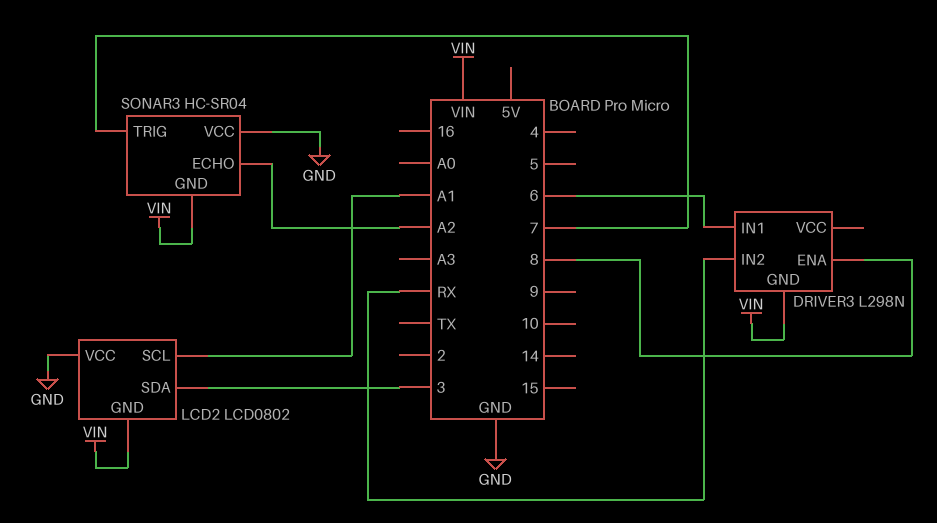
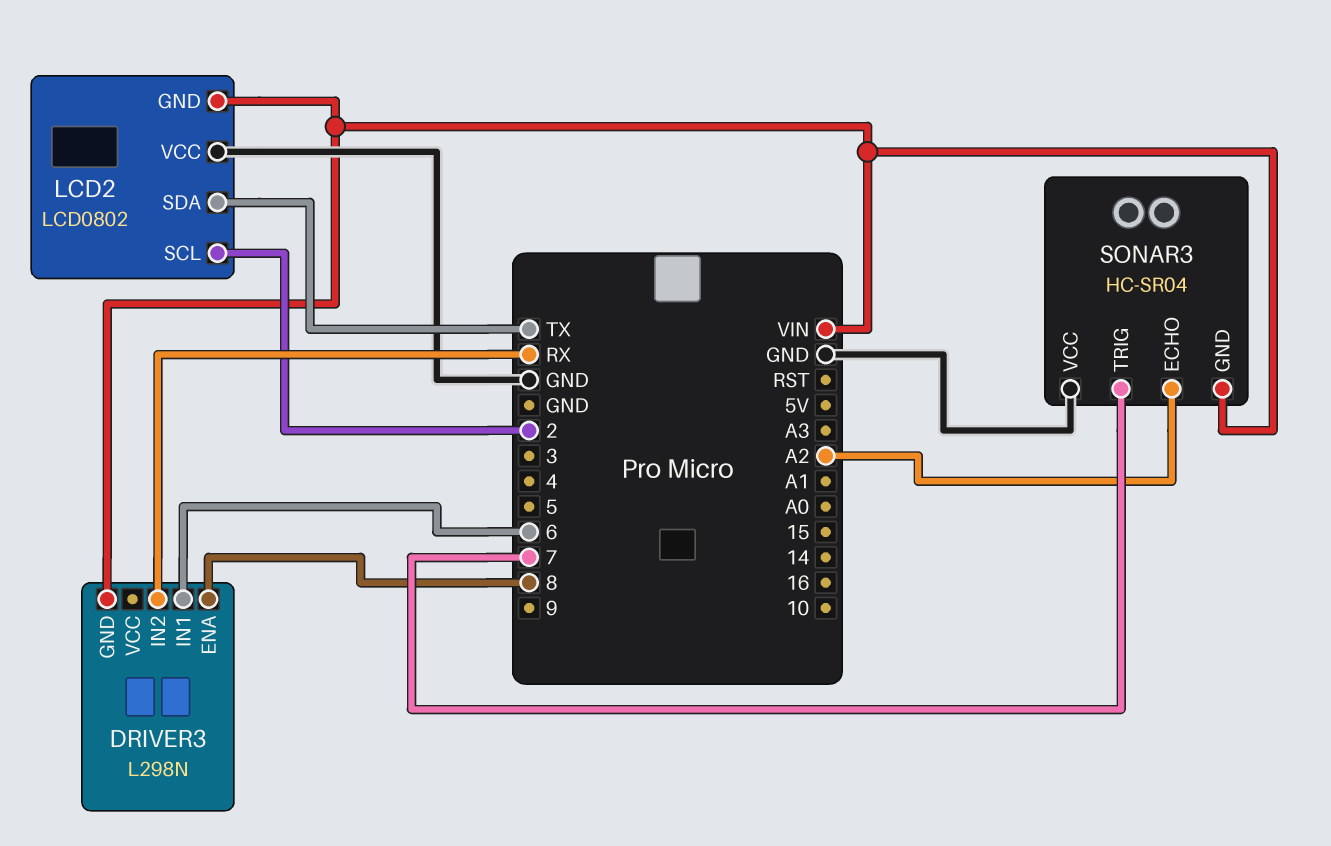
LCD2 pin SCL: A1 -> 2
LCD2 pin SDA: 3 -> TX

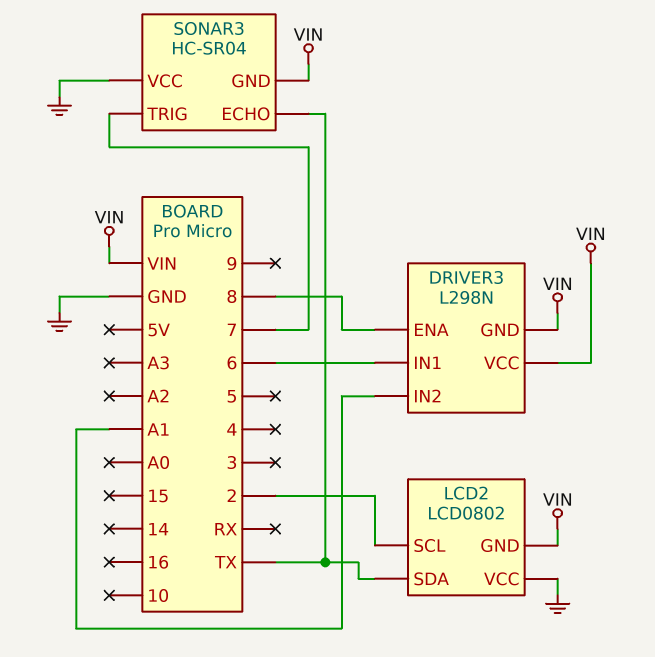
DRIVER3 pin IN2: RX -> A1
DRIVER3 pin VCC: none -> VIN
SONAR3 pin ECHO: A2 -> TX

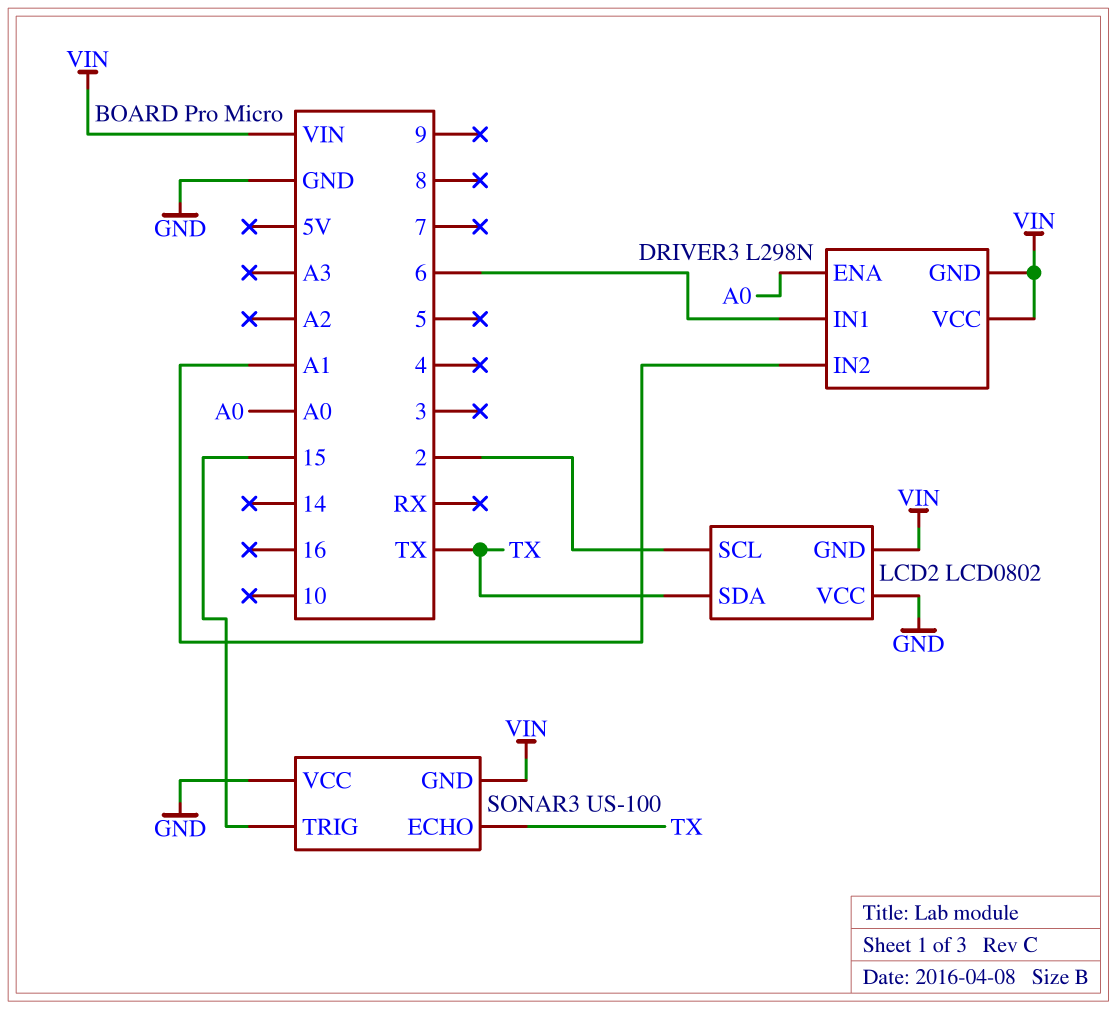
DRIVER3 pin ENA: 8 -> A0
SONAR3: HC-SR04 -> US-100
SONAR3 pin TRIG: 7 -> 15

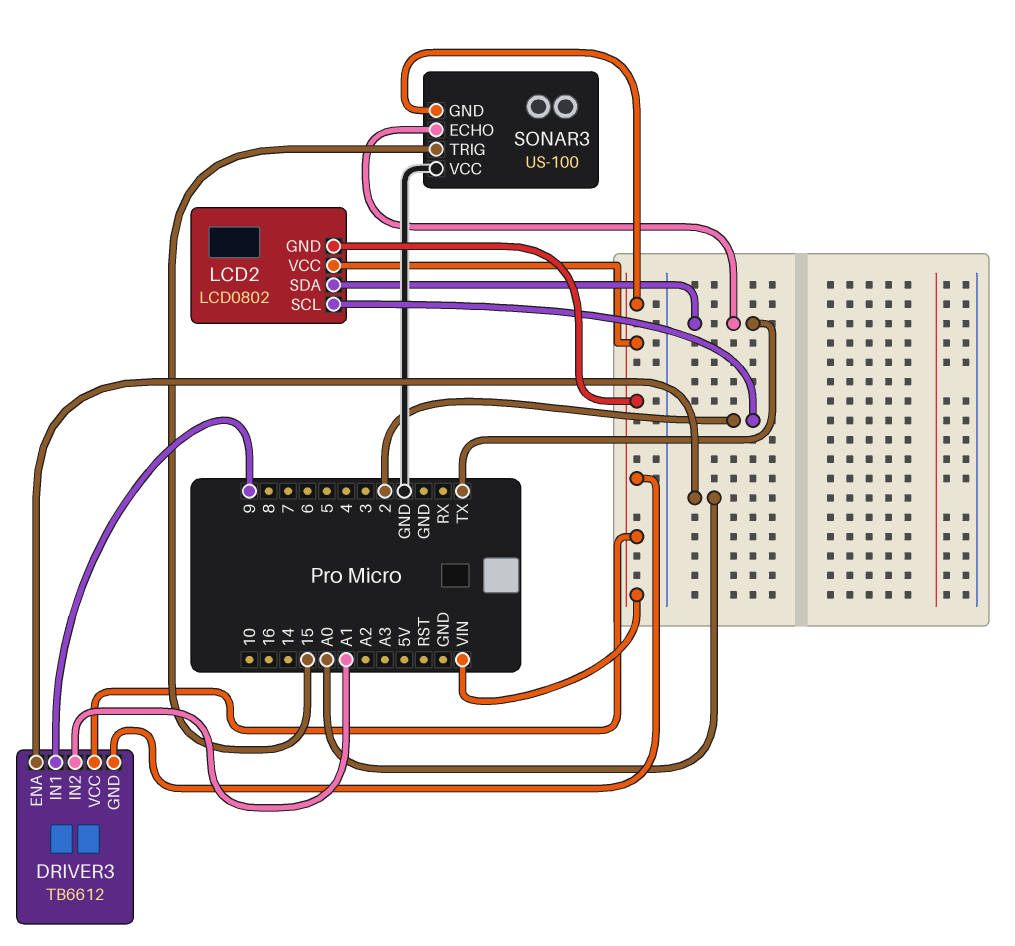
DRIVER3: L298N -> TB6612
DRIVER3 pin IN1: 6 -> 9
LCD2 pin VCC: GND -> VIN

